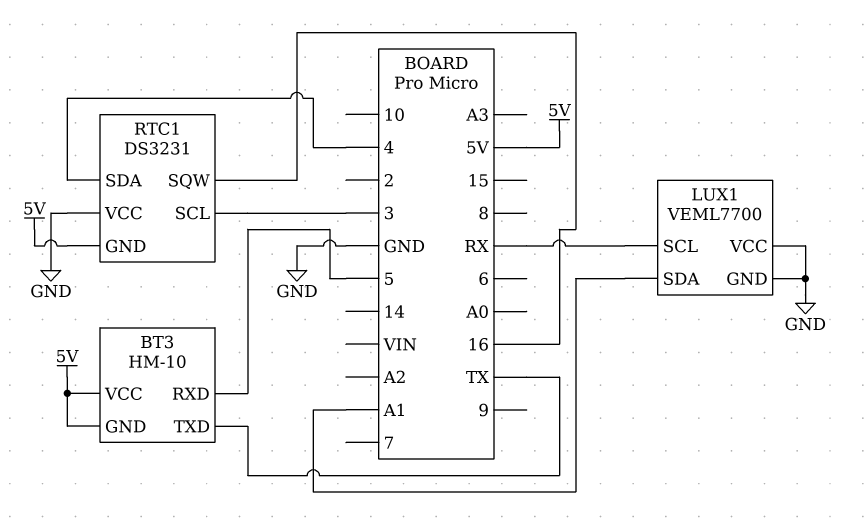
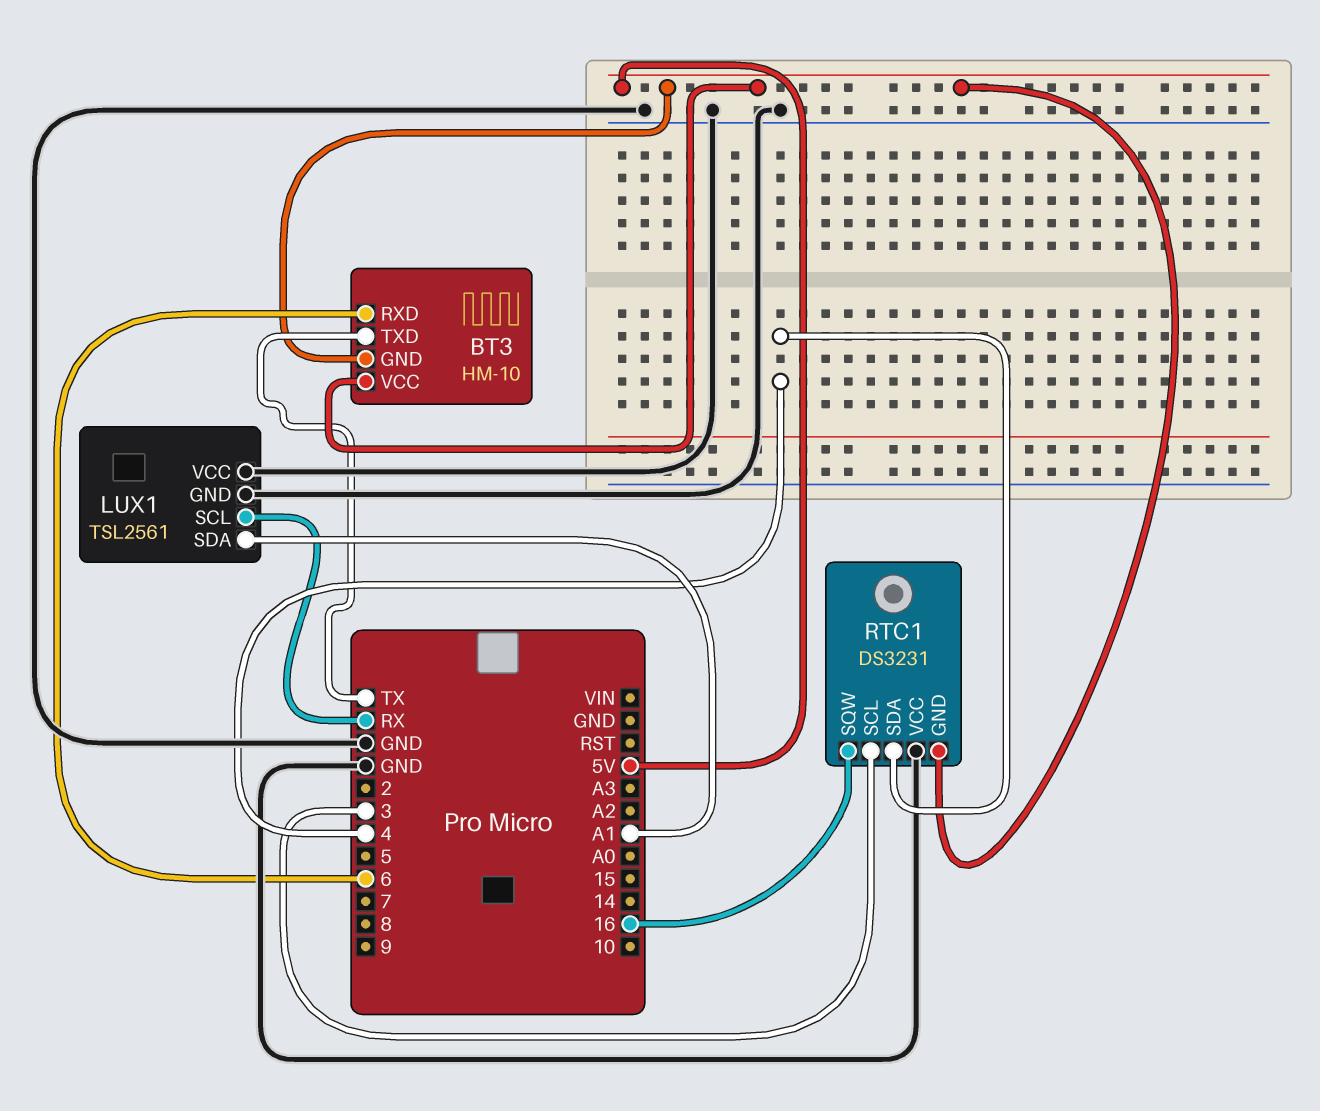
BT3 pin RXD: 5 -> 6
LUX1: VEML7700 -> TSL2561

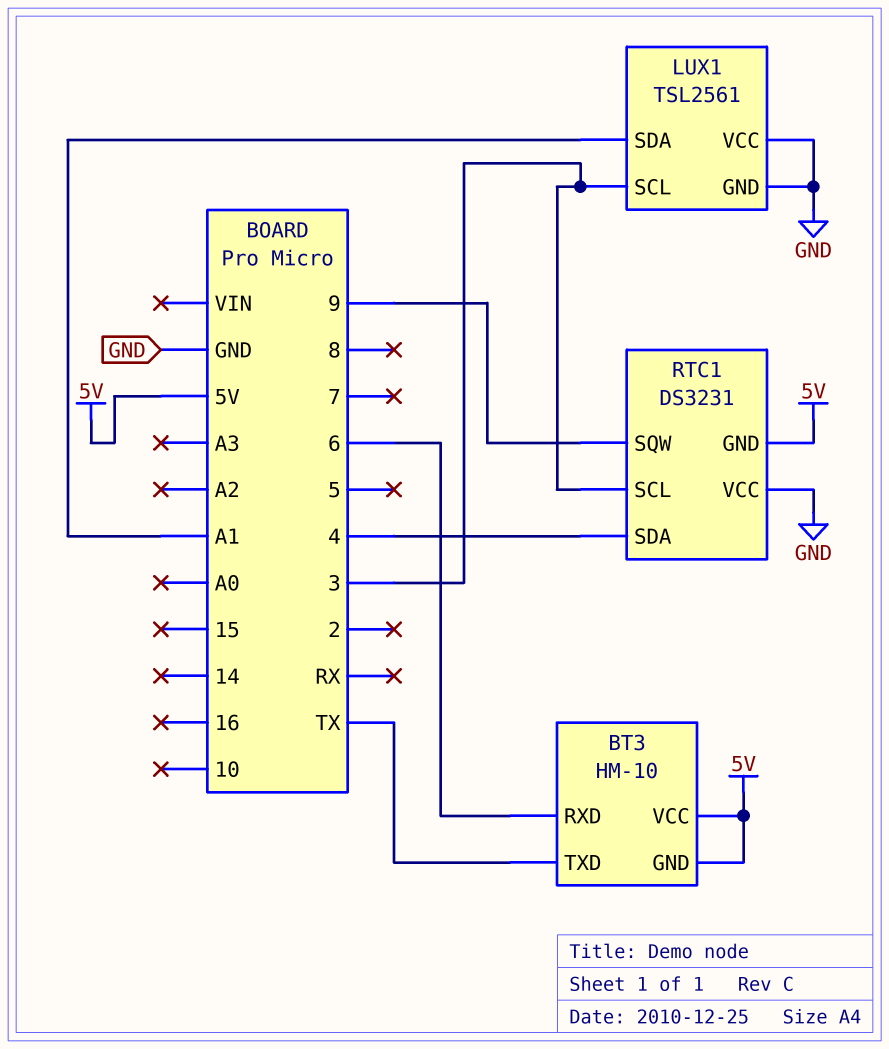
LUX1 pin SCL: RX -> 3
RTC1 pin SQW: 16 -> 9

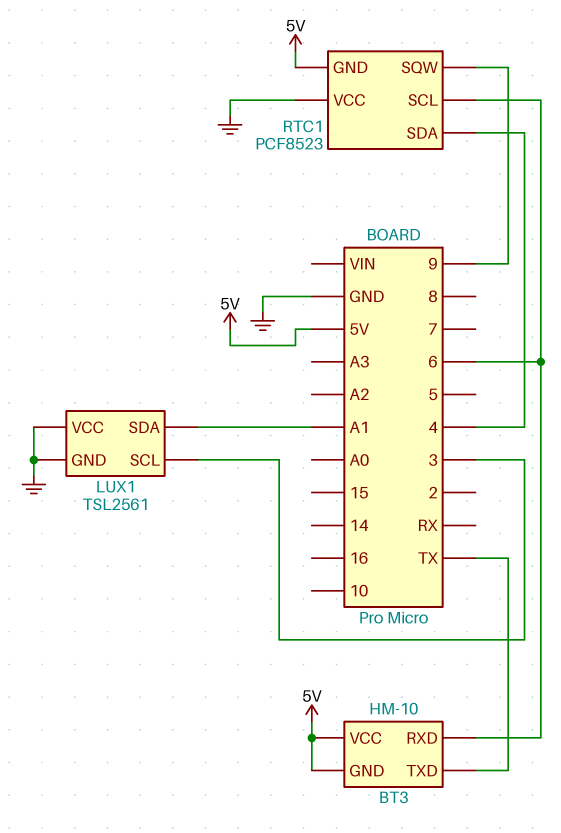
RTC1: DS3231 -> PCF8523
RTC1 pin SCL: 3 -> 6

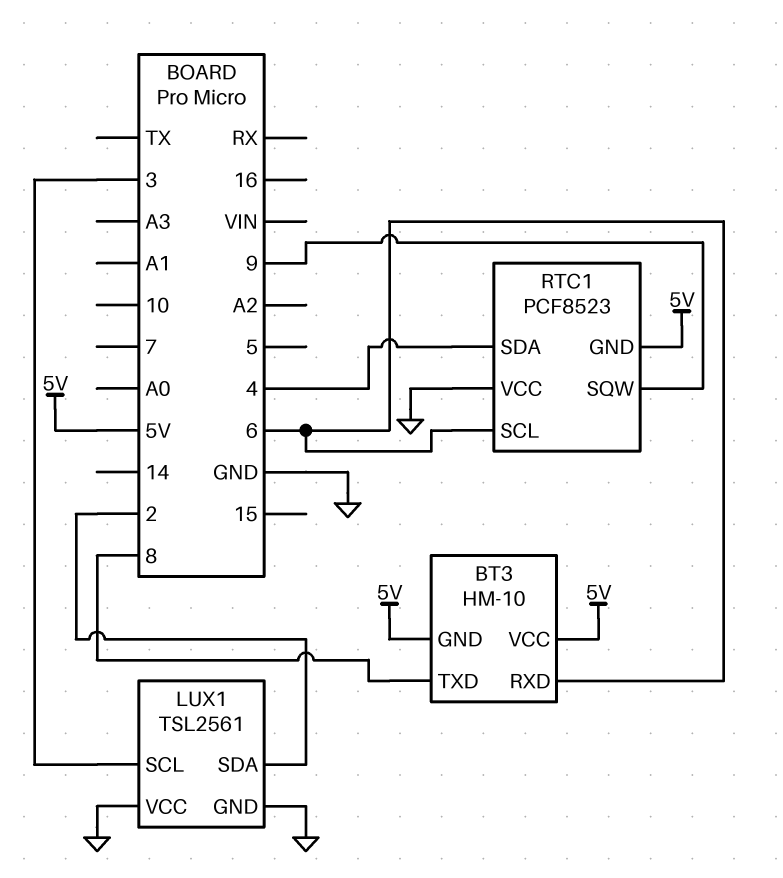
BT3 pin TXD: TX -> 8
LUX1 pin SDA: A1 -> 2

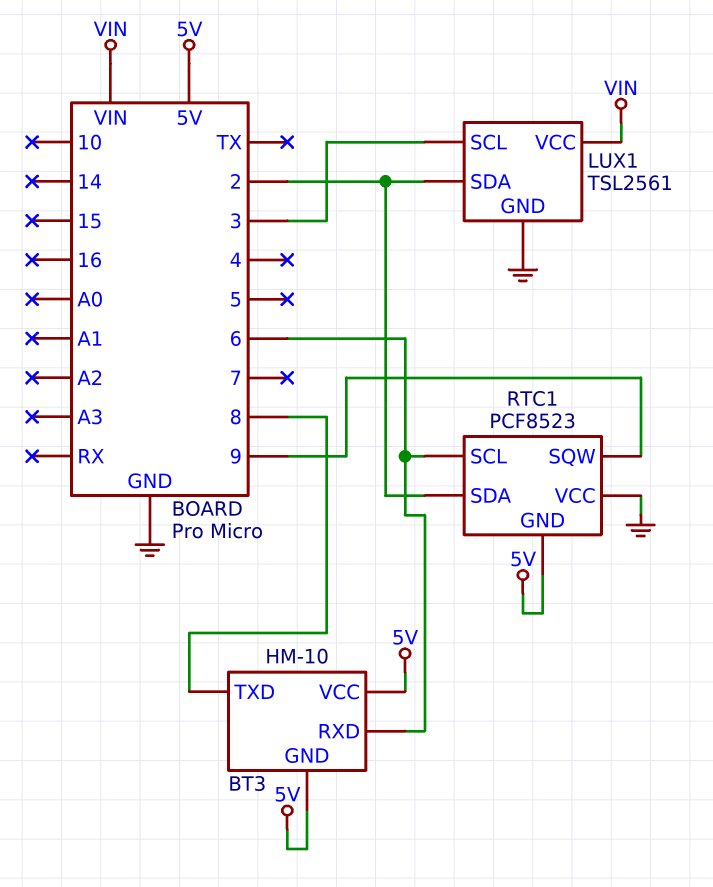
LUX1 pin VCC: GND -> VIN
RTC1 pin SDA: 4 -> 2

